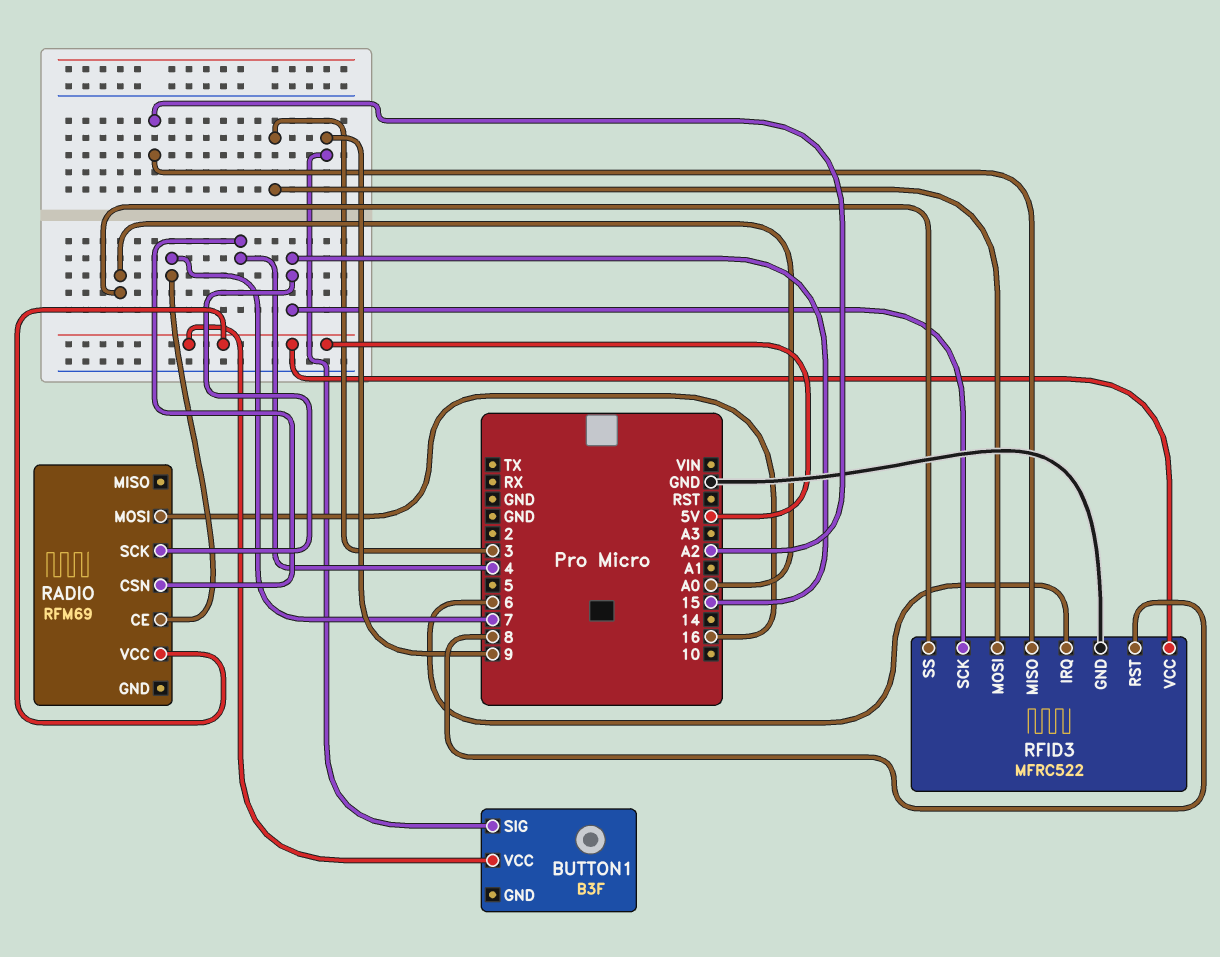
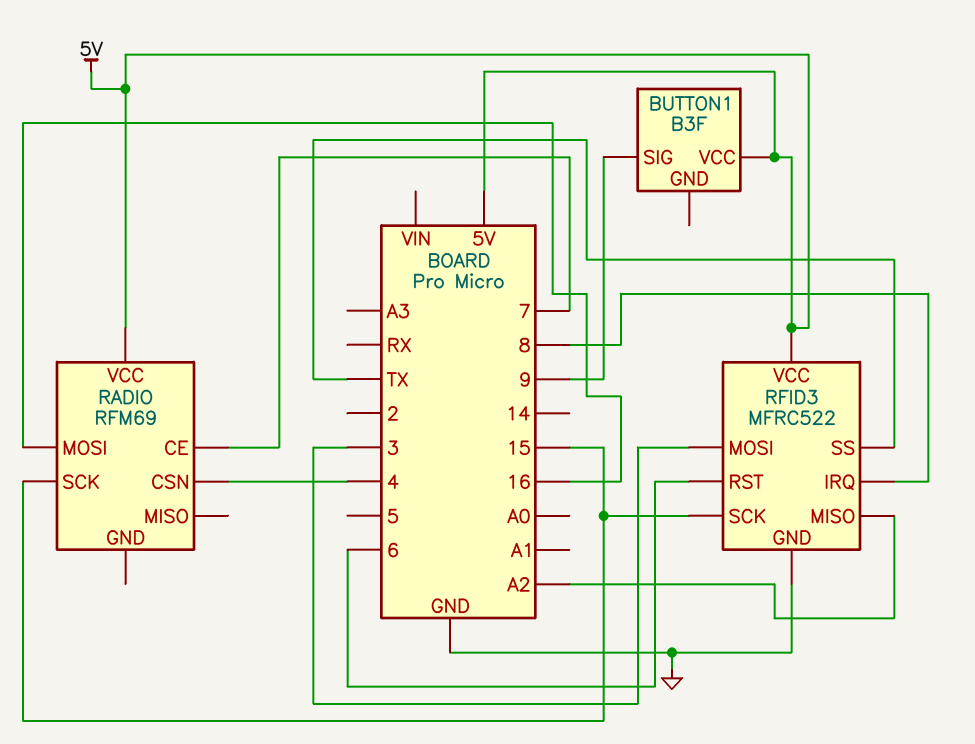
RFID3 pin IRQ: 6 -> 8
RFID3 pin RST: 8 -> 6
RFID3 pin SS: A0 -> TX

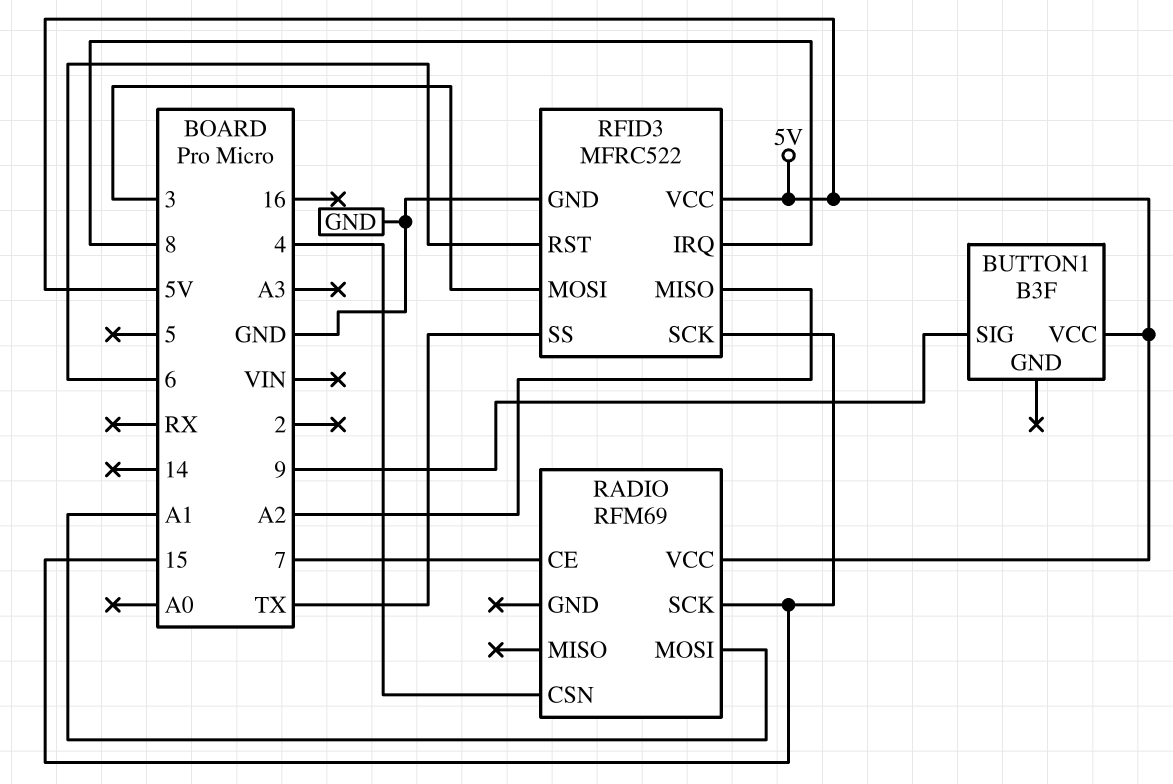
RADIO pin MOSI: 16 -> A1

